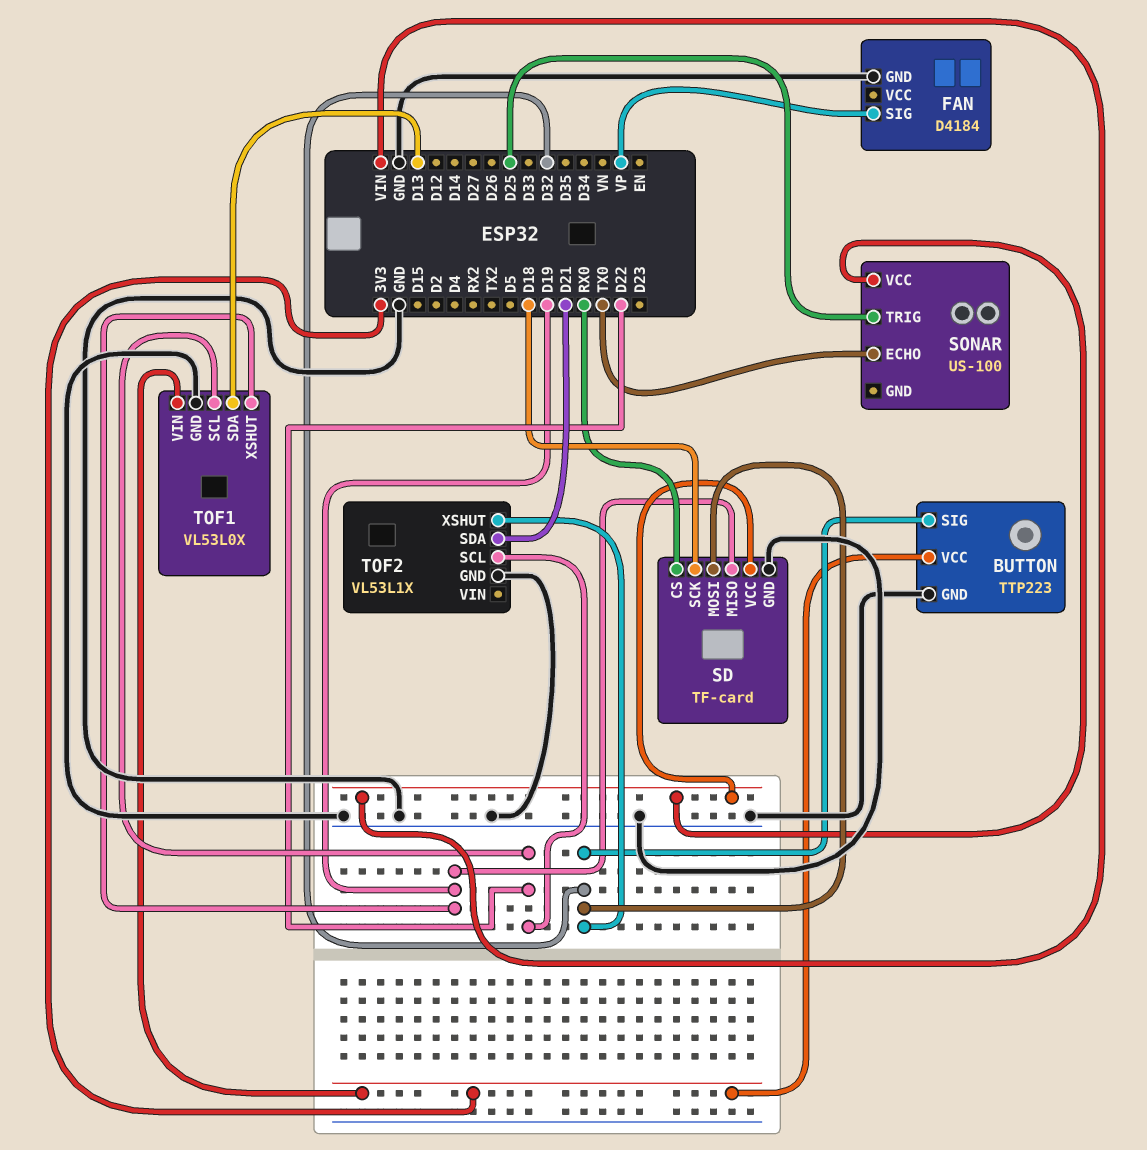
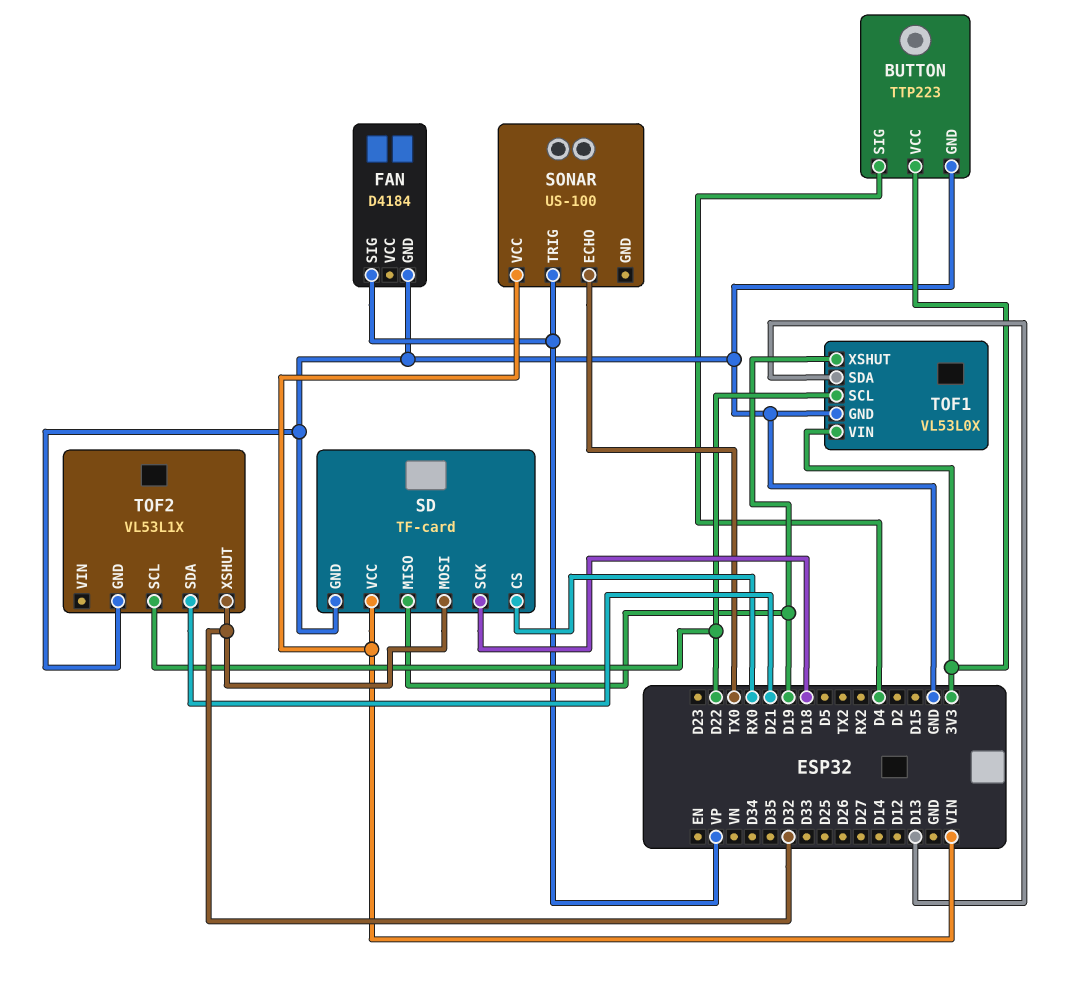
BUTTON pin SIG: D32 -> D4
SONAR pin TRIG: D25 -> VP

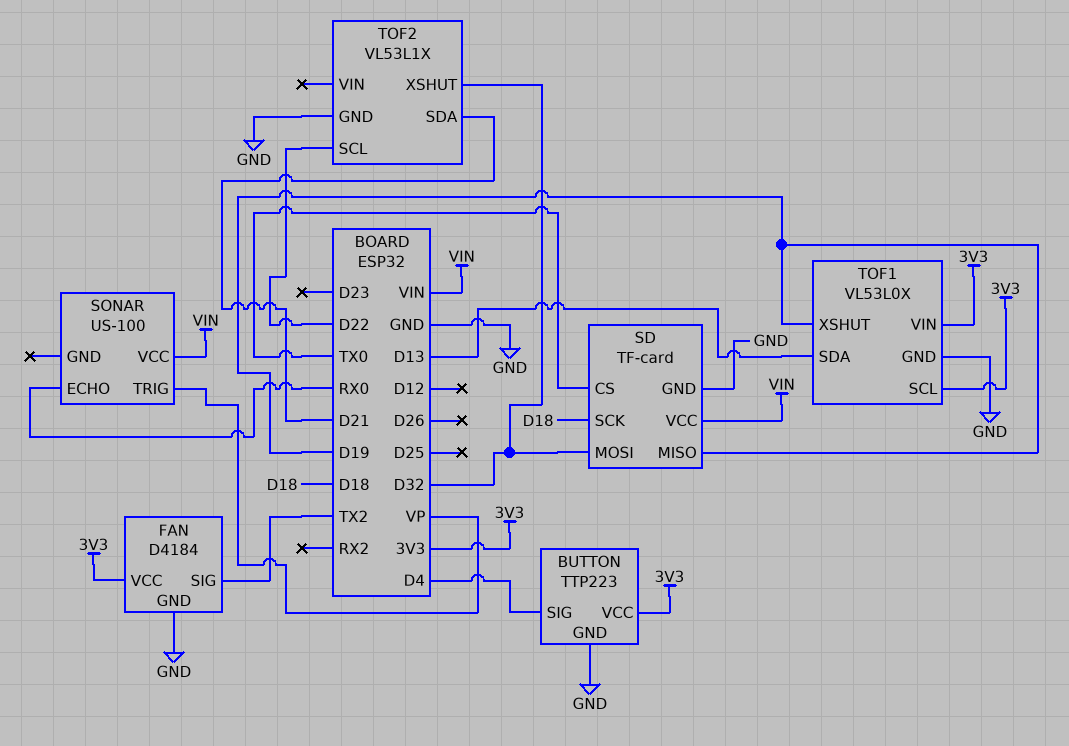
FAN pin SIG: VP -> TX2
FAN pin VCC: none -> 3V3
SD pin CS: RX0 -> TX0
SONAR pin ECHO: TX0 -> RX0
TOF1 pin SCL: D22 -> 3V3

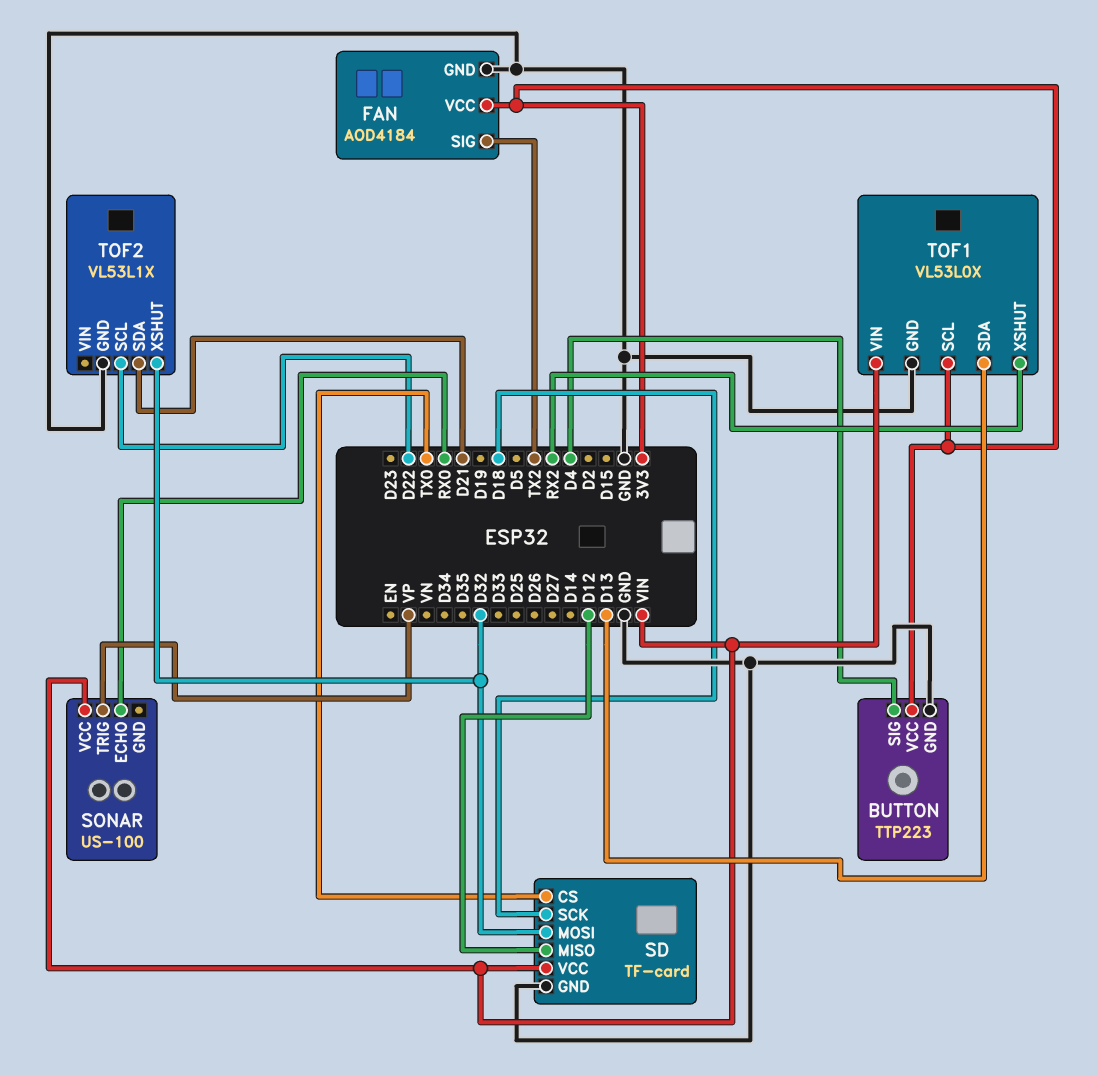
FAN: D4184 -> AOD4184
SD pin MISO: D19 -> D12
TOF1 pin VIN: 3V3 -> VIN
TOF1 pin XSHUT: D19 -> RX2

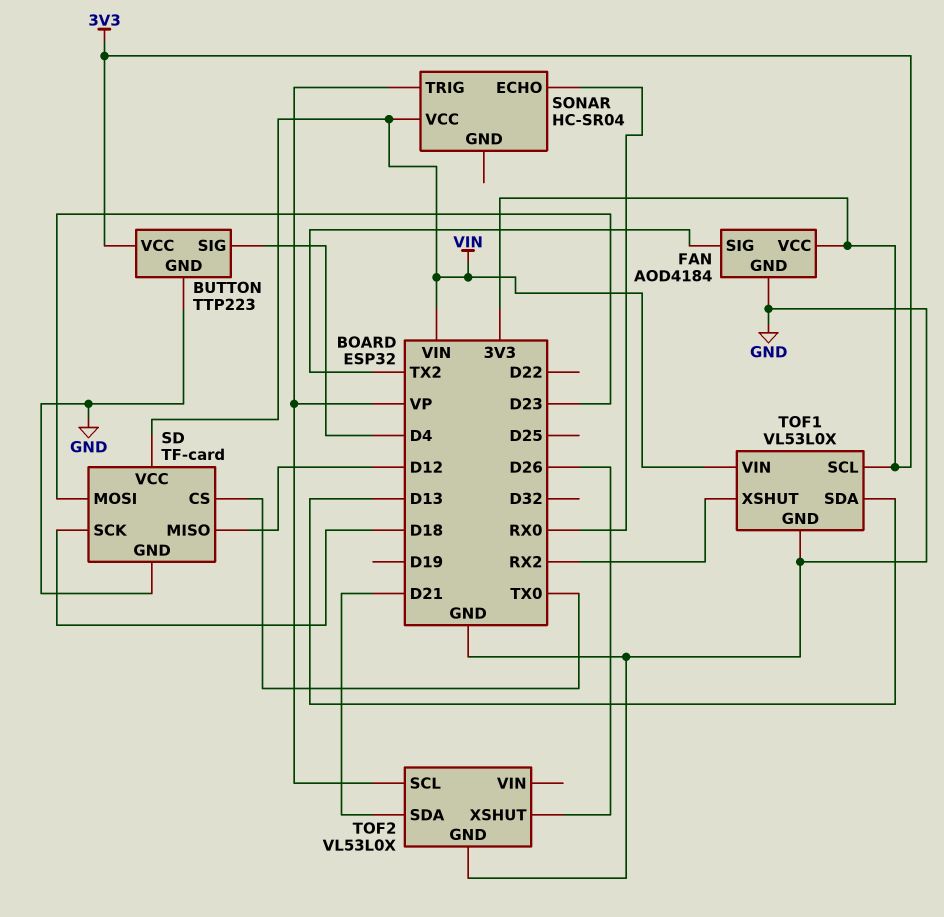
SD pin MOSI: D32 -> D23
SONAR: US-100 -> HC-SR04
TOF2: VL53L1X -> VL53L0X
TOF2 pin SCL: D22 -> VP
TOF2 pin XSHUT: D32 -> D26

